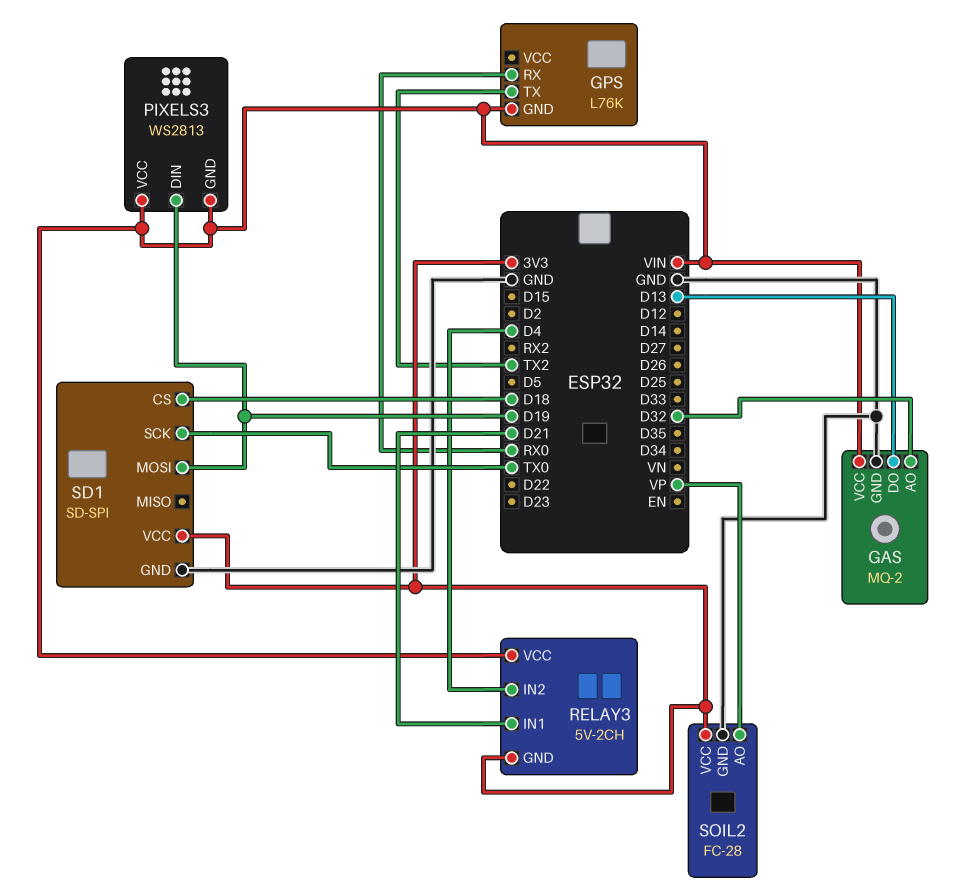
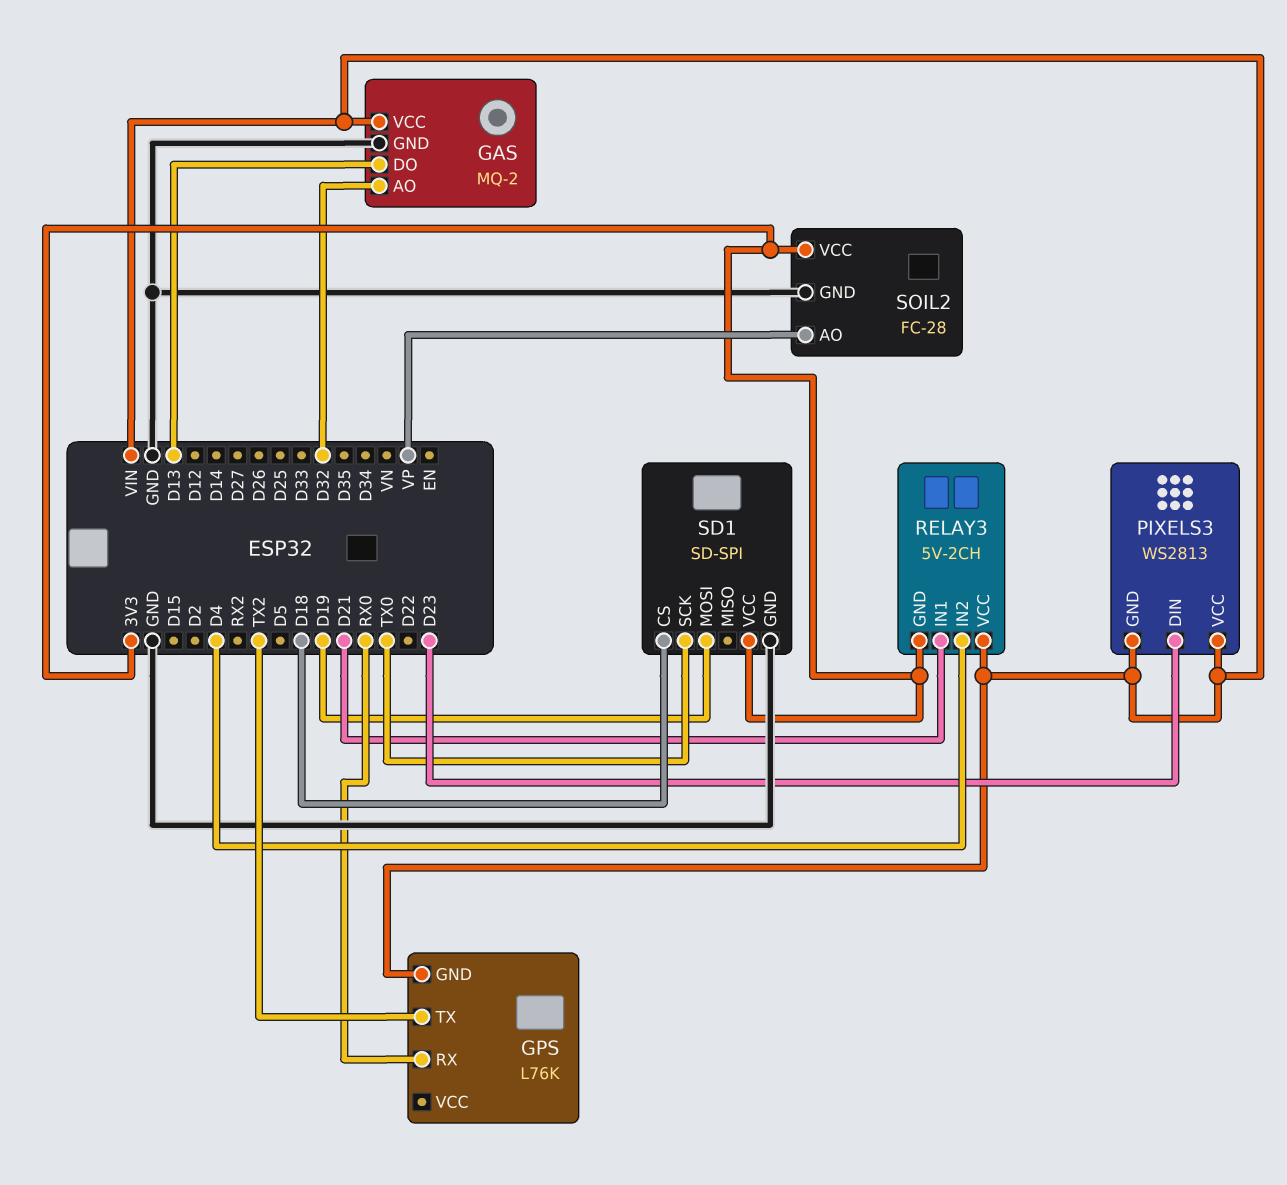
PIXELS3 pin DIN: D19 -> D23

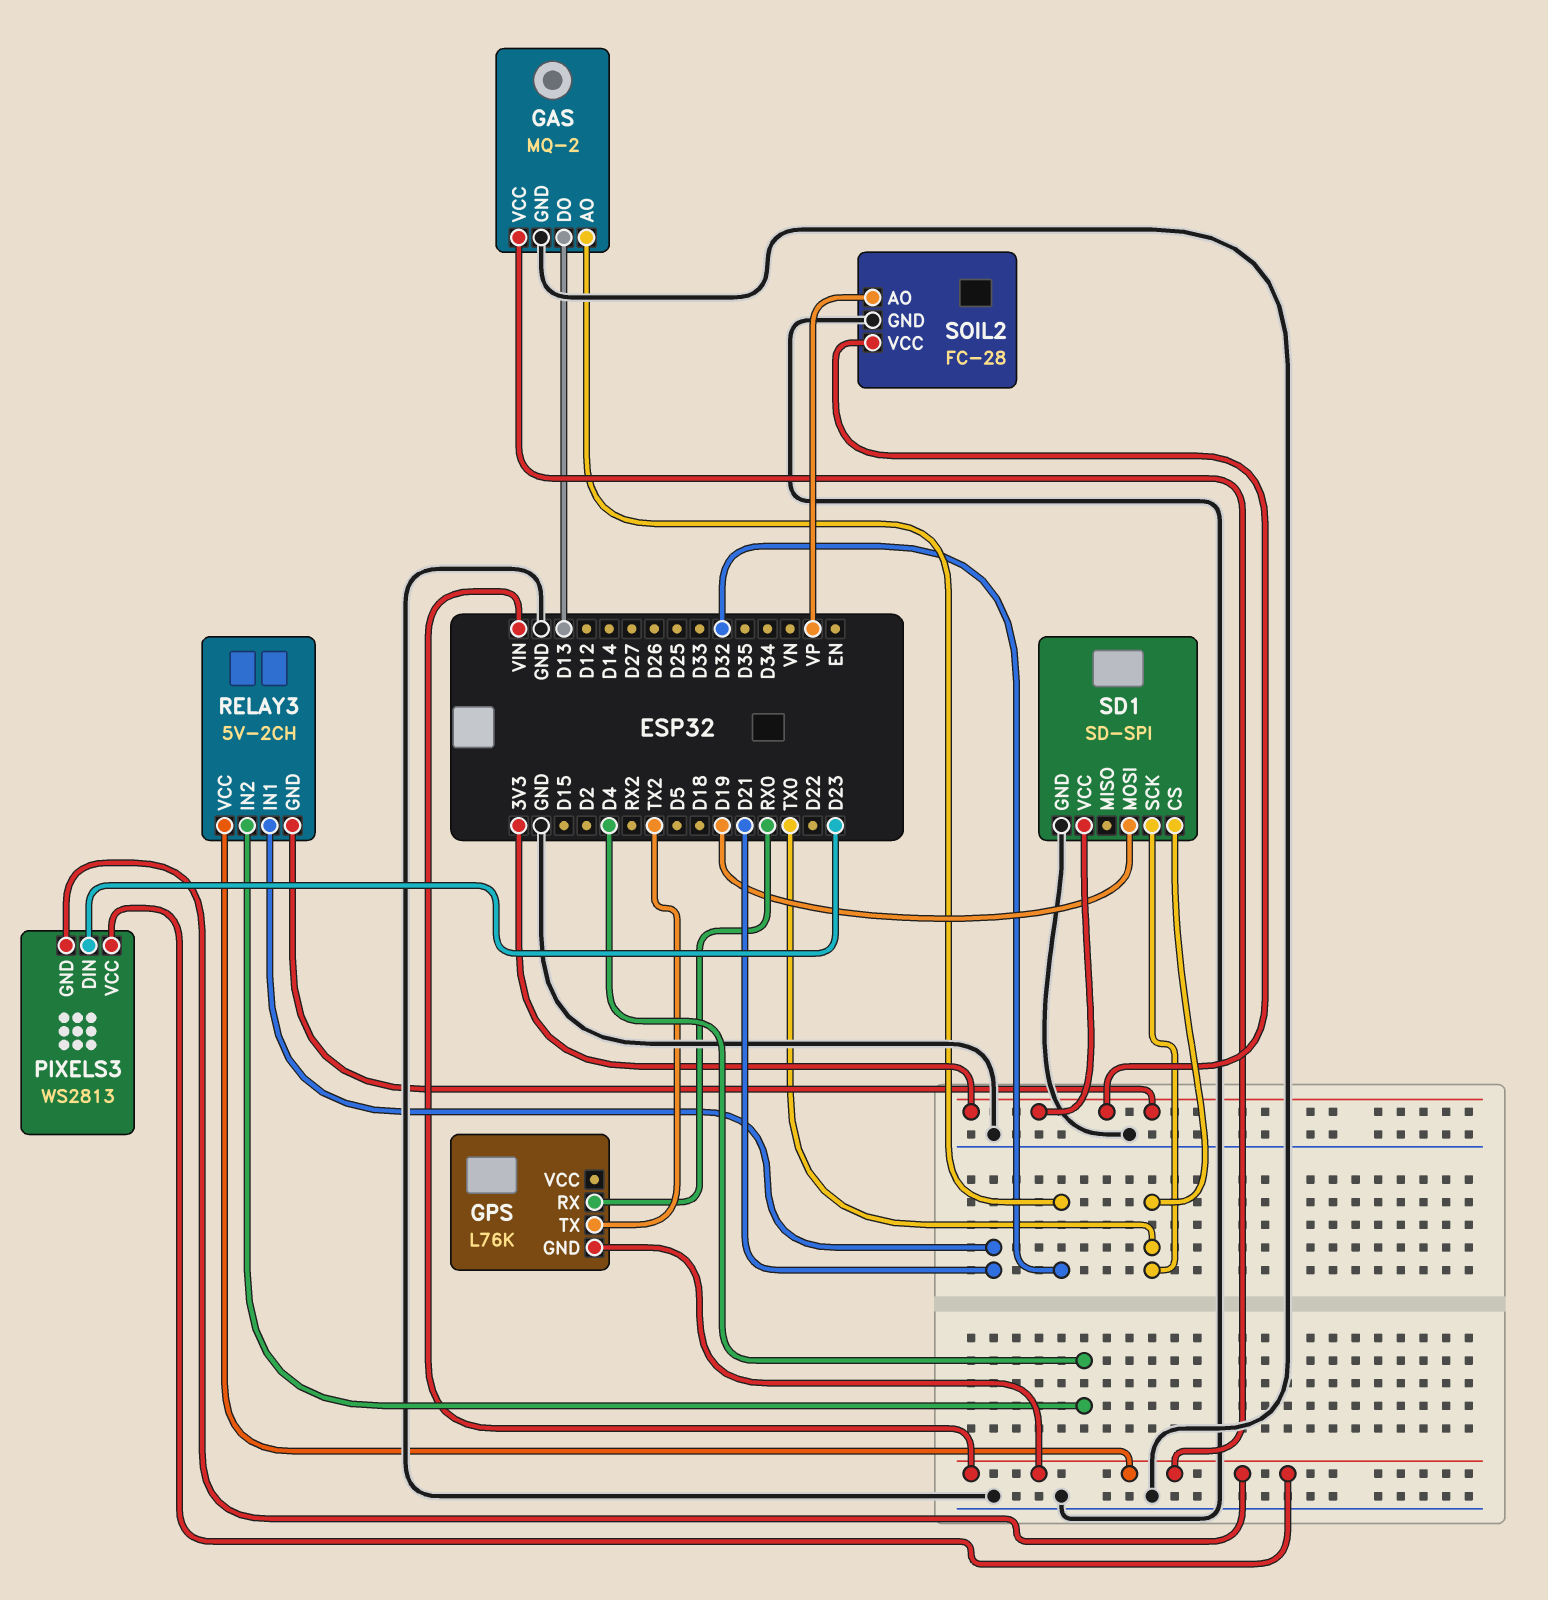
SD1 pin CS: D18 -> TX0

